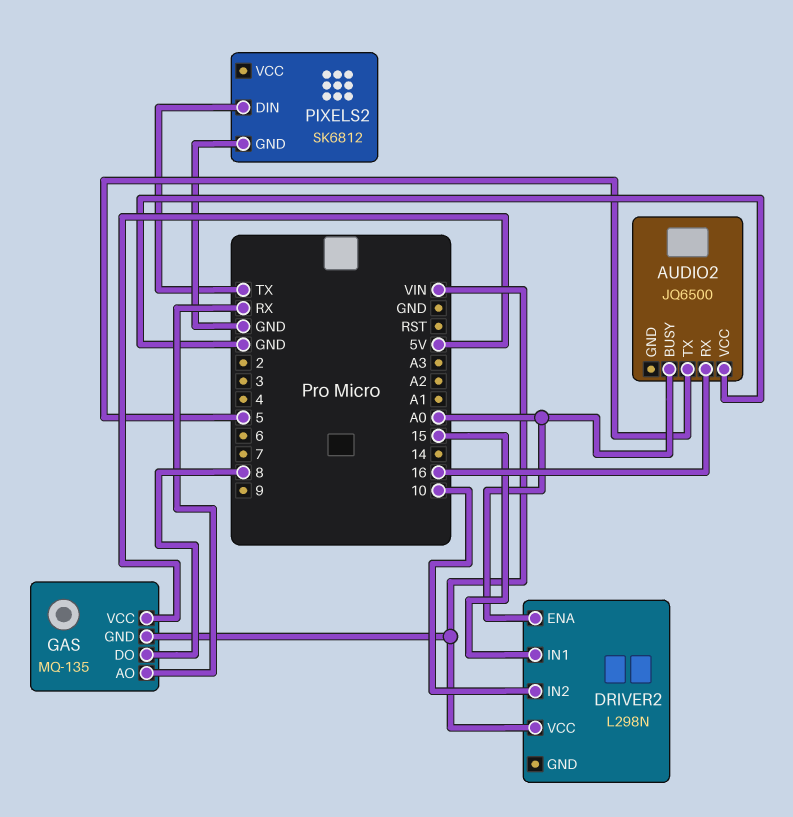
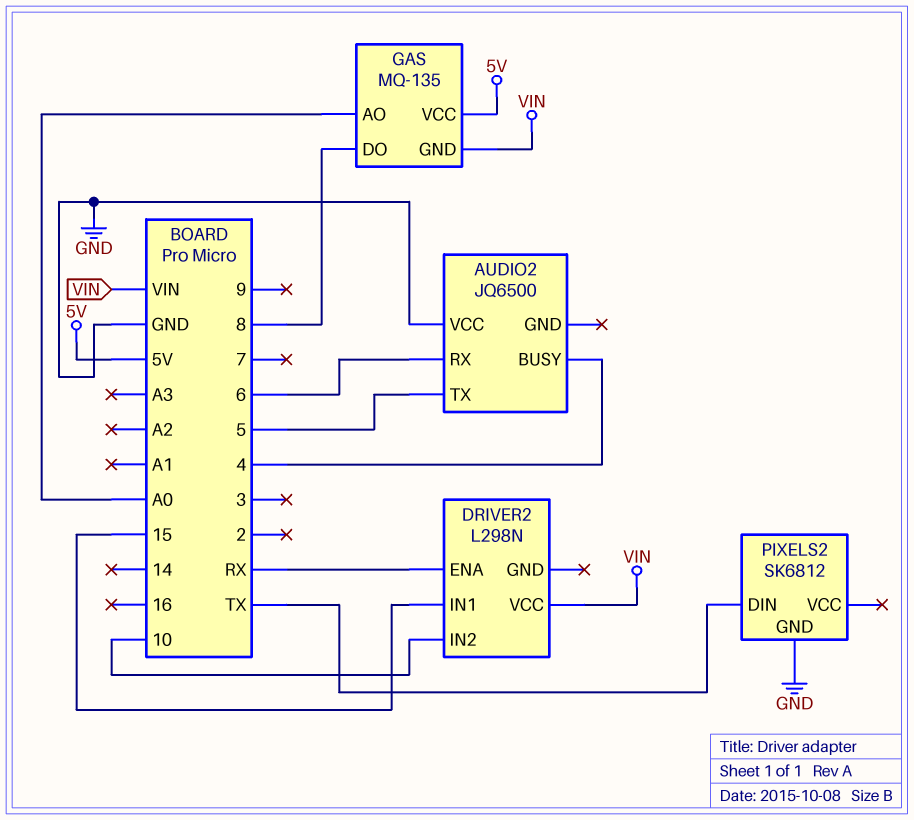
AUDIO2 pin BUSY: A0 -> 4
AUDIO2 pin RX: 16 -> 6
DRIVER2 pin ENA: A0 -> RX
GAS pin AO: RX -> A0

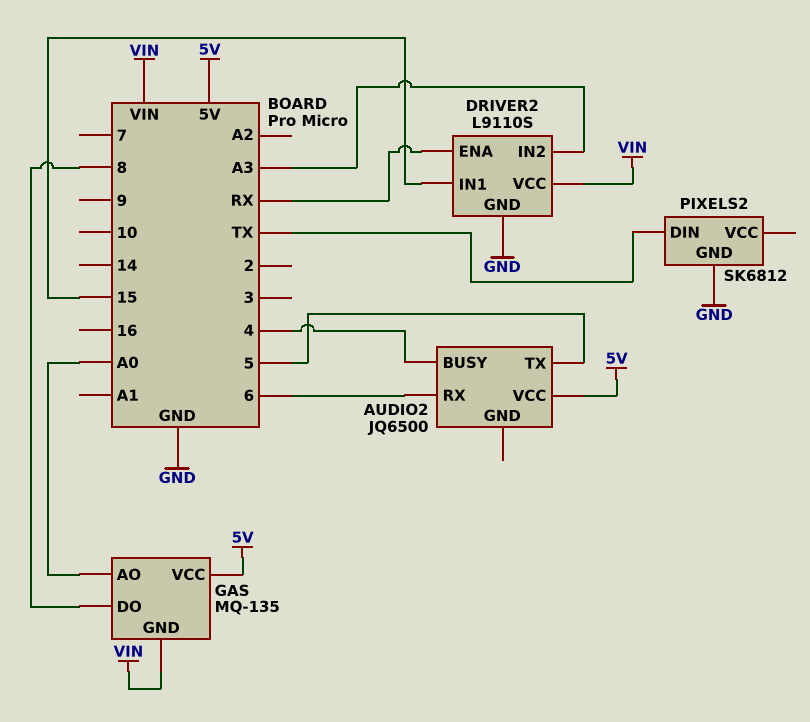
AUDIO2 pin VCC: GND -> 5V
DRIVER2: L298N -> L9110S
DRIVER2 pin GND: none -> GND
DRIVER2 pin IN2: 10 -> A3

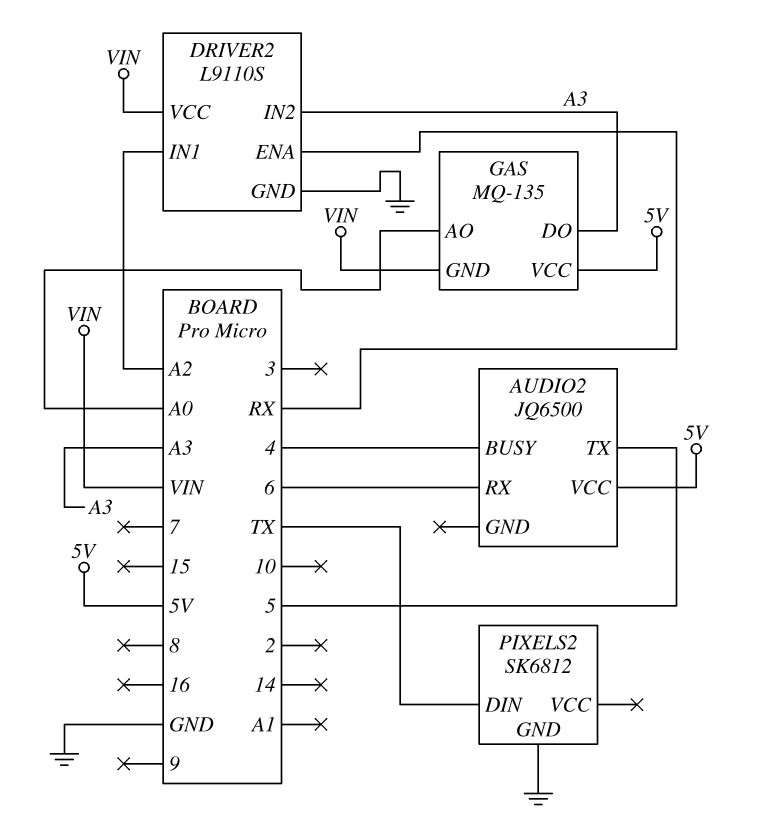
DRIVER2 pin IN1: 15 -> A2
GAS pin DO: 8 -> A3

